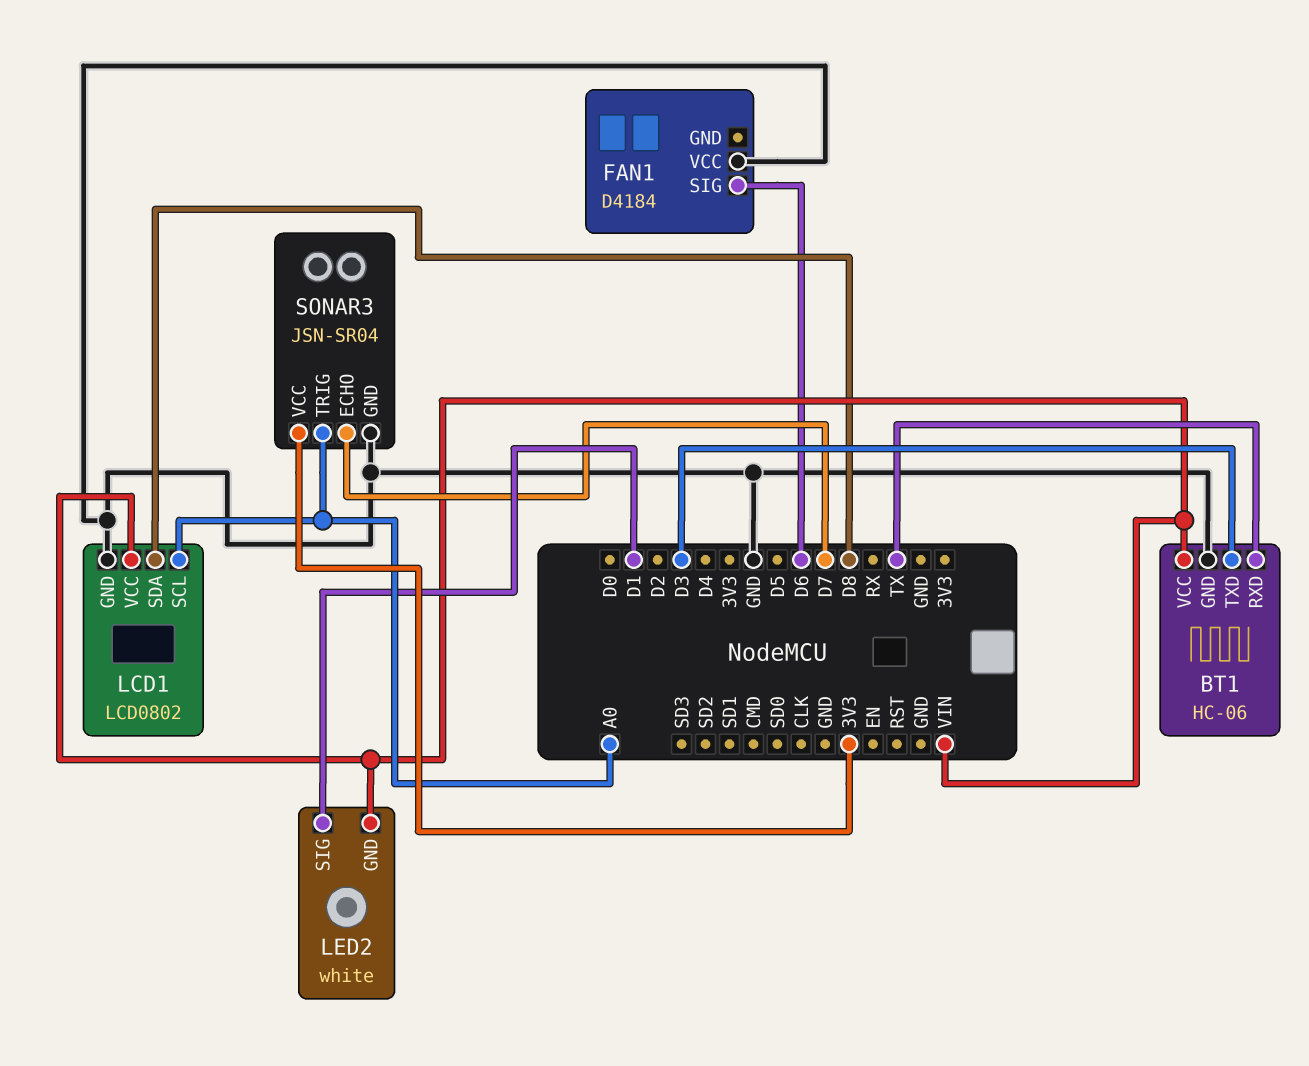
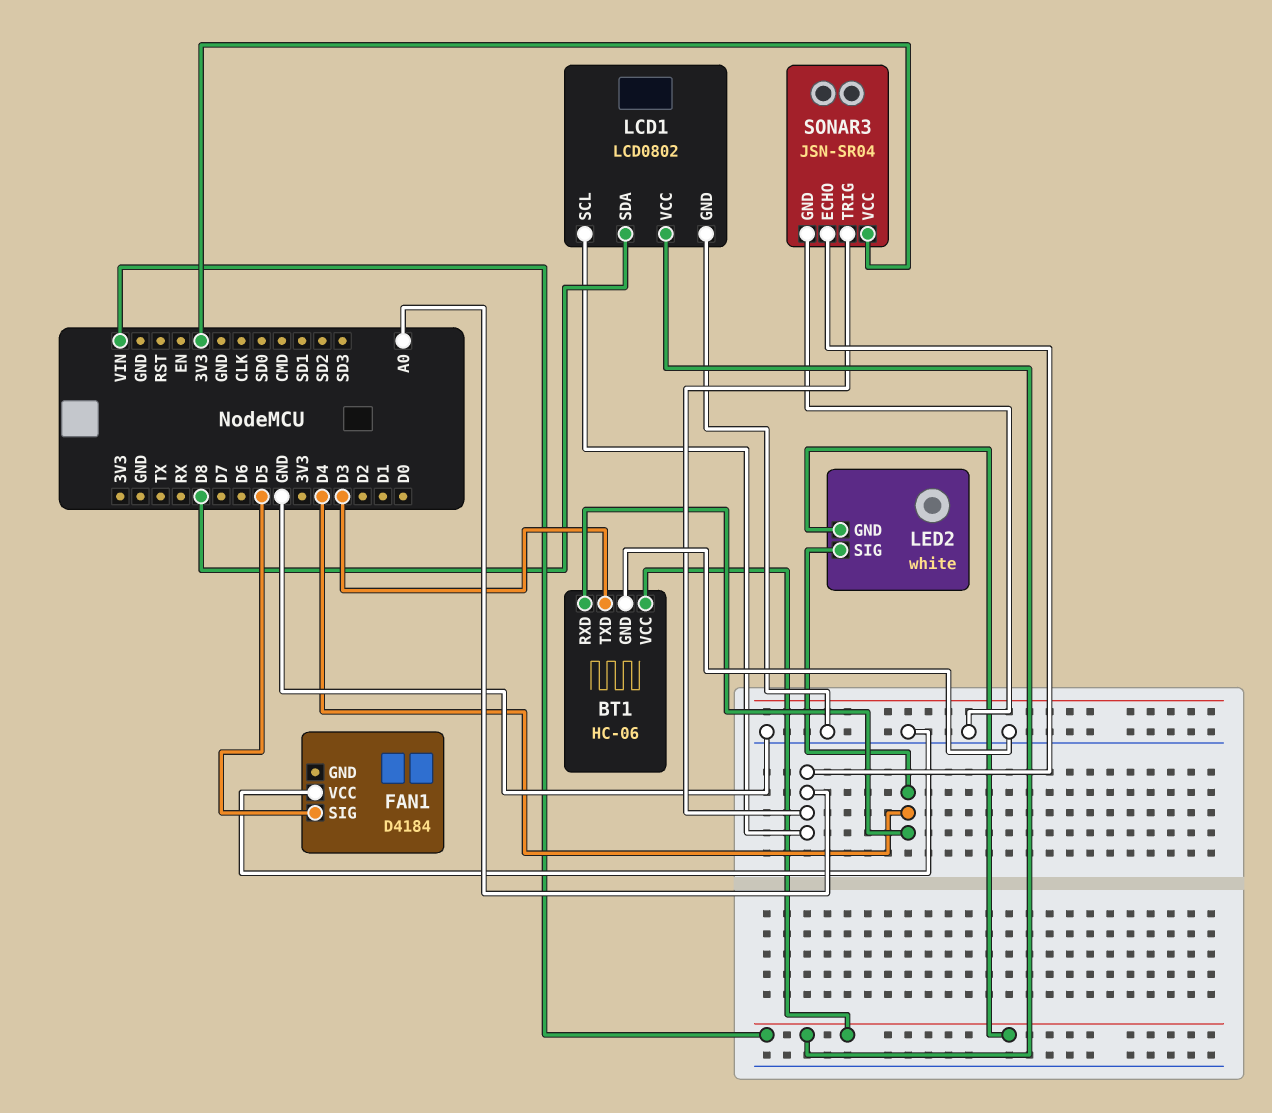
BT1 pin RXD: TX -> D4
FAN1 pin SIG: D6 -> D5
LED2 pin SIG: D1 -> D4
SONAR3 pin ECHO: D7 -> A0

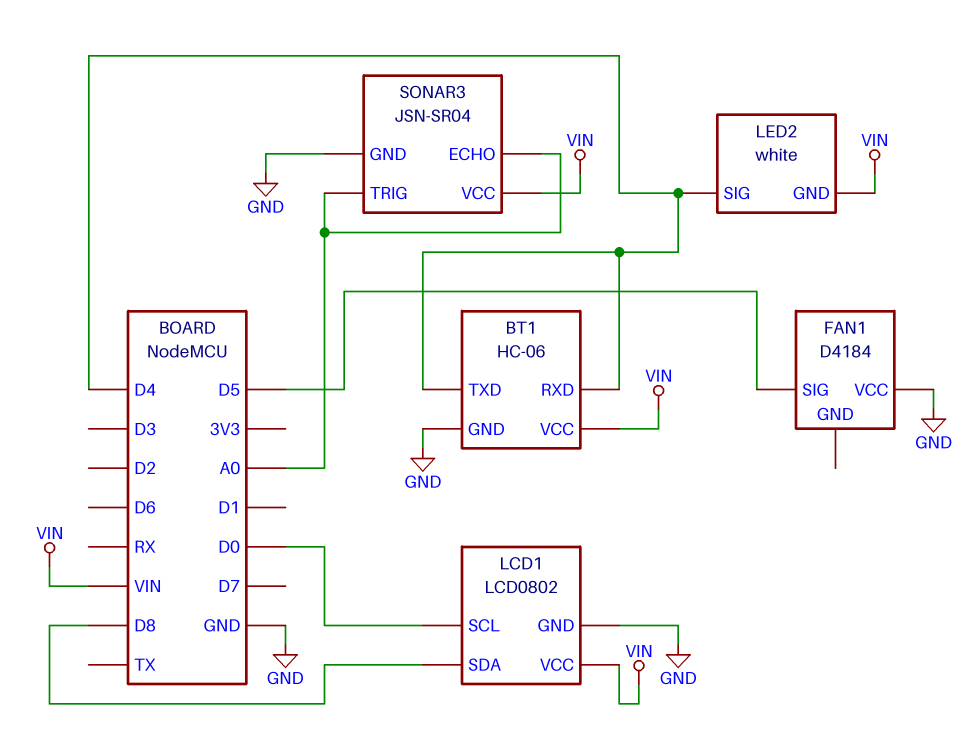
BT1 pin TXD: D3 -> D4
LCD1 pin SCL: A0 -> D0
SONAR3 pin VCC: 3V3 -> VIN

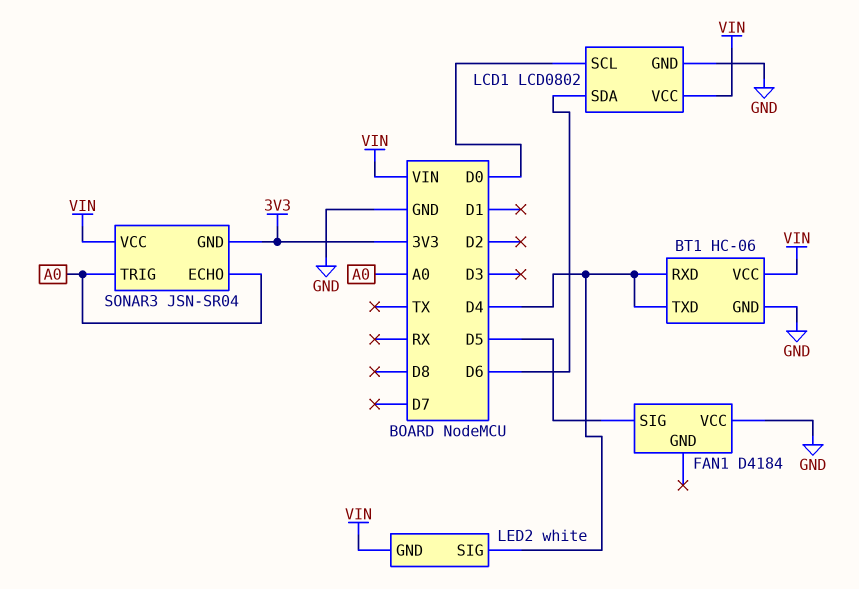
LCD1 pin SDA: D8 -> D6
SONAR3 pin GND: GND -> 3V3

